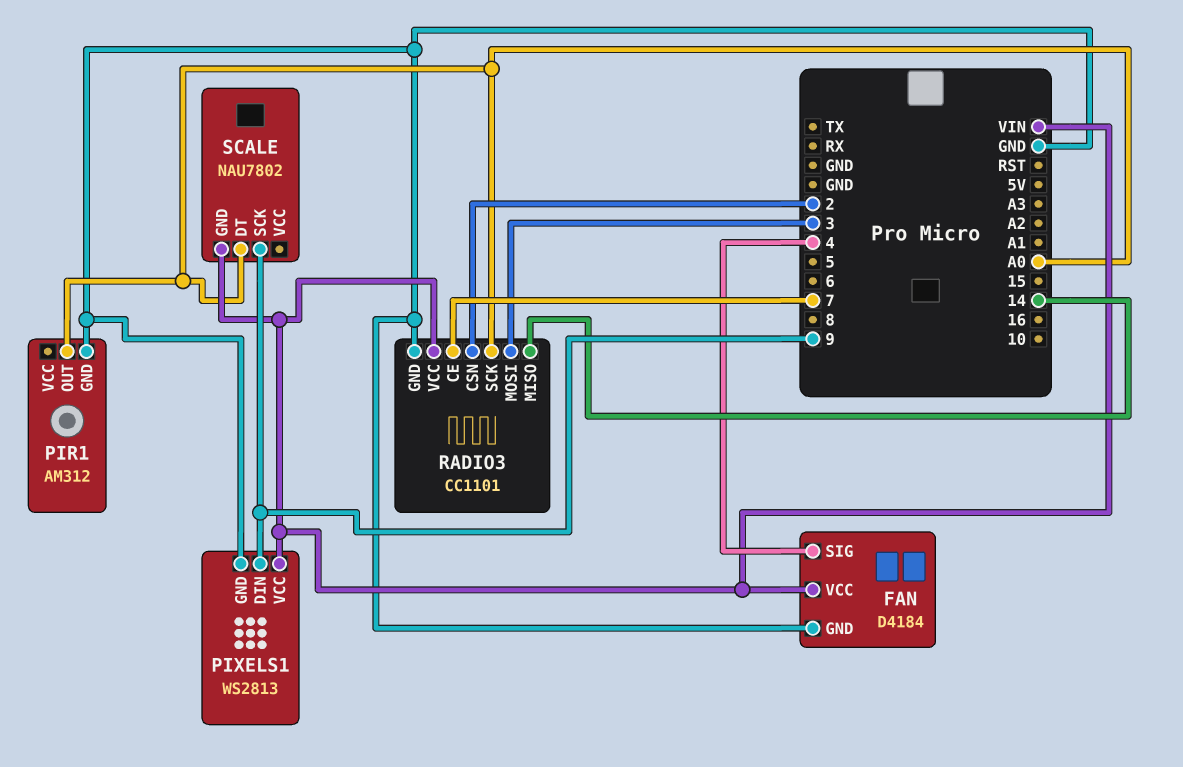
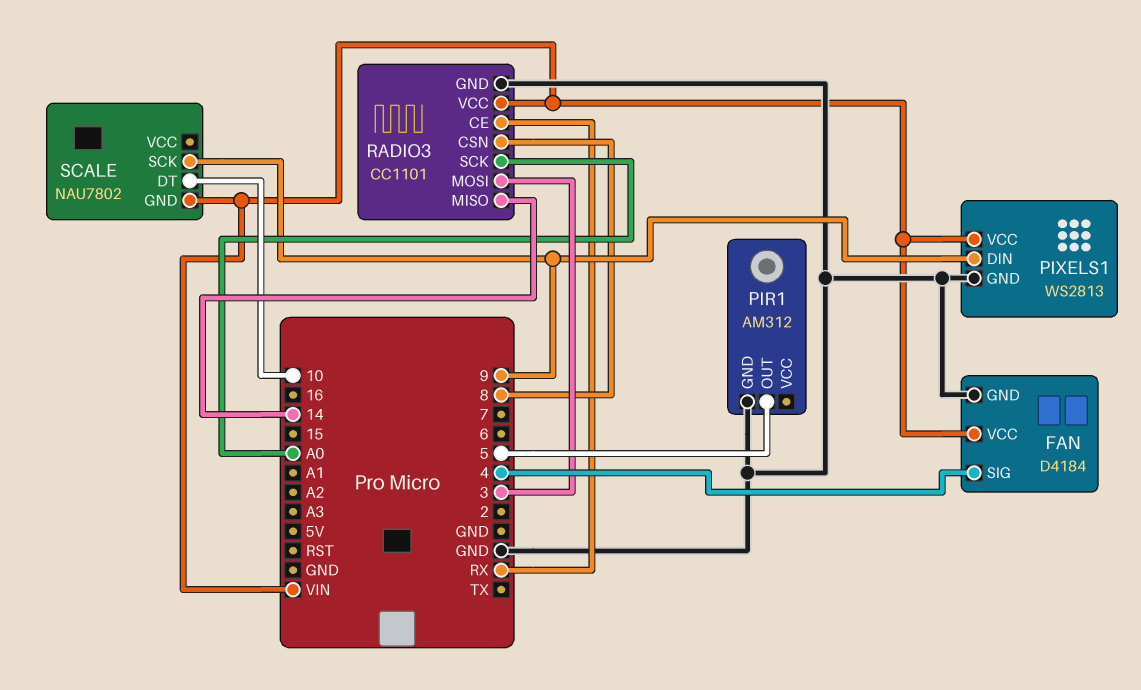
PIR1 pin OUT: A0 -> 5
RADIO3 pin CE: 7 -> RX
RADIO3 pin CSN: 2 -> 8
SCALE pin DT: A0 -> 10

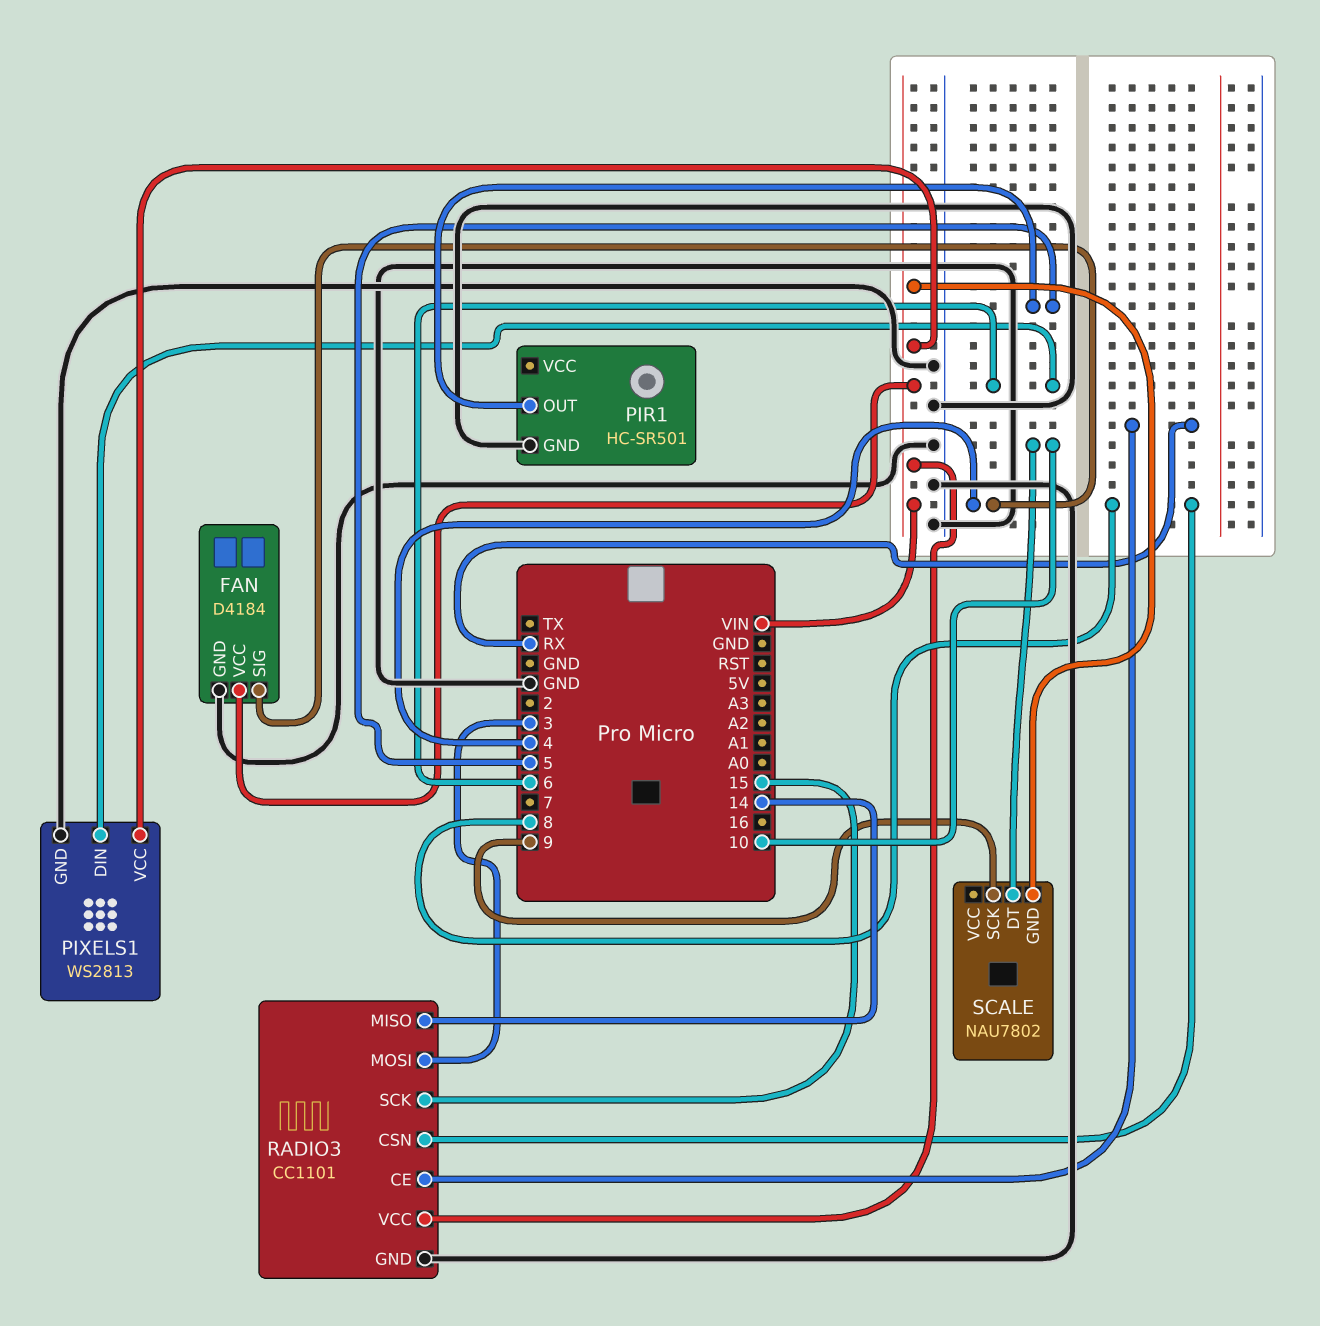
PIR1: AM312 -> HC-SR501
PIXELS1 pin DIN: 9 -> 6
RADIO3 pin SCK: A0 -> 15

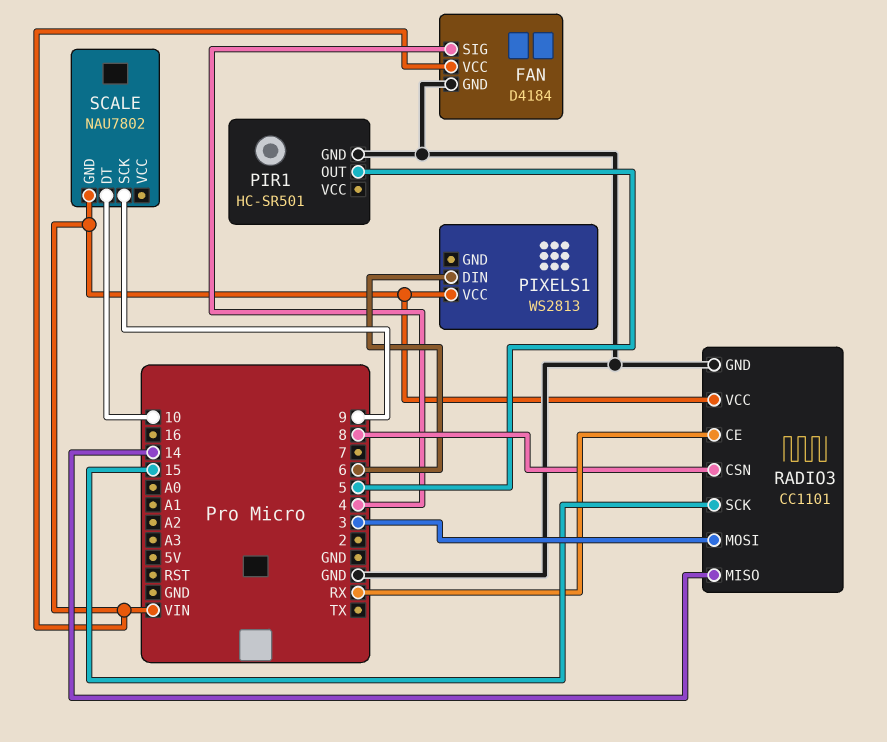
PIXELS1 pin GND: GND -> none

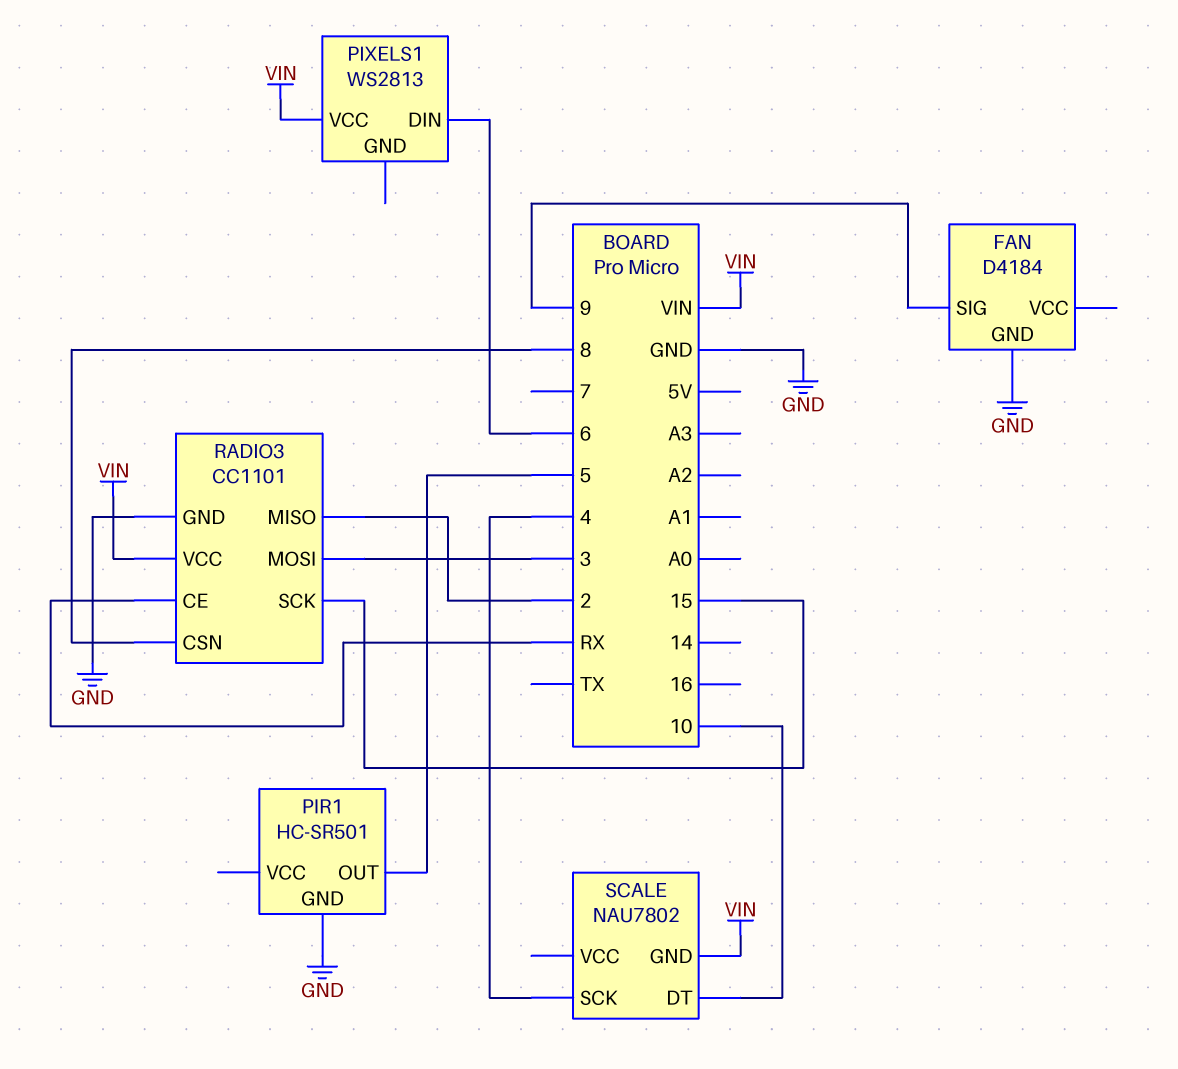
FAN pin SIG: 4 -> 9
FAN pin VCC: VIN -> none
RADIO3 pin MISO: 14 -> 2
SCALE pin SCK: 9 -> 4

